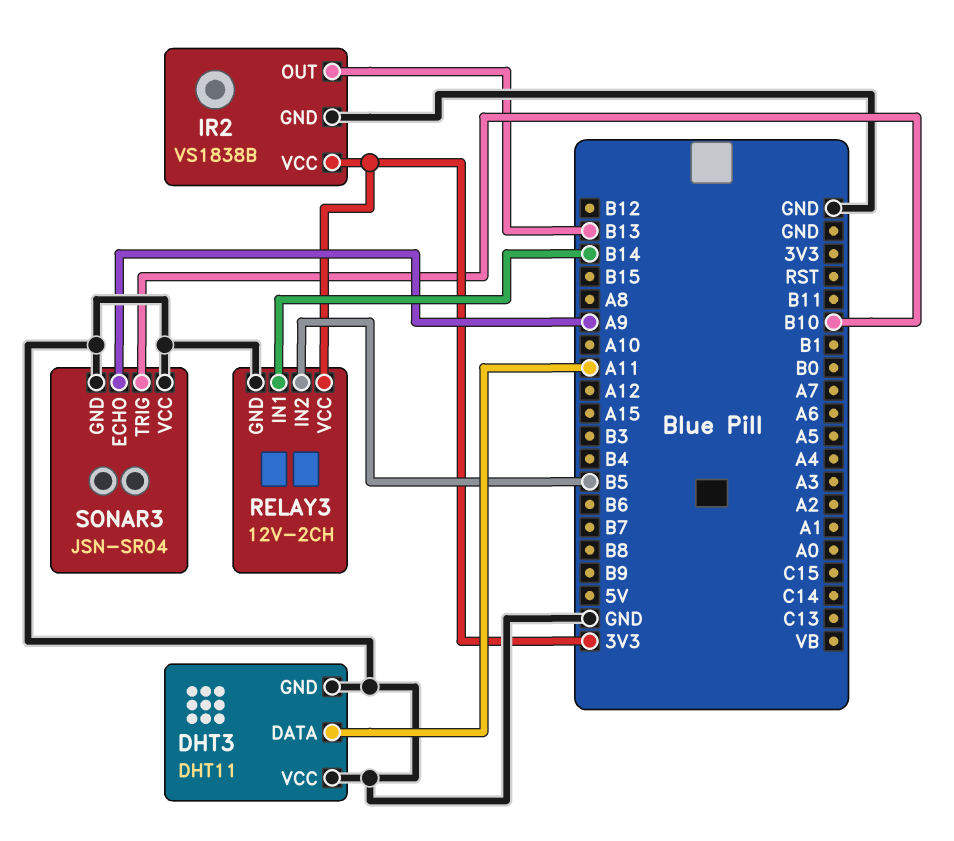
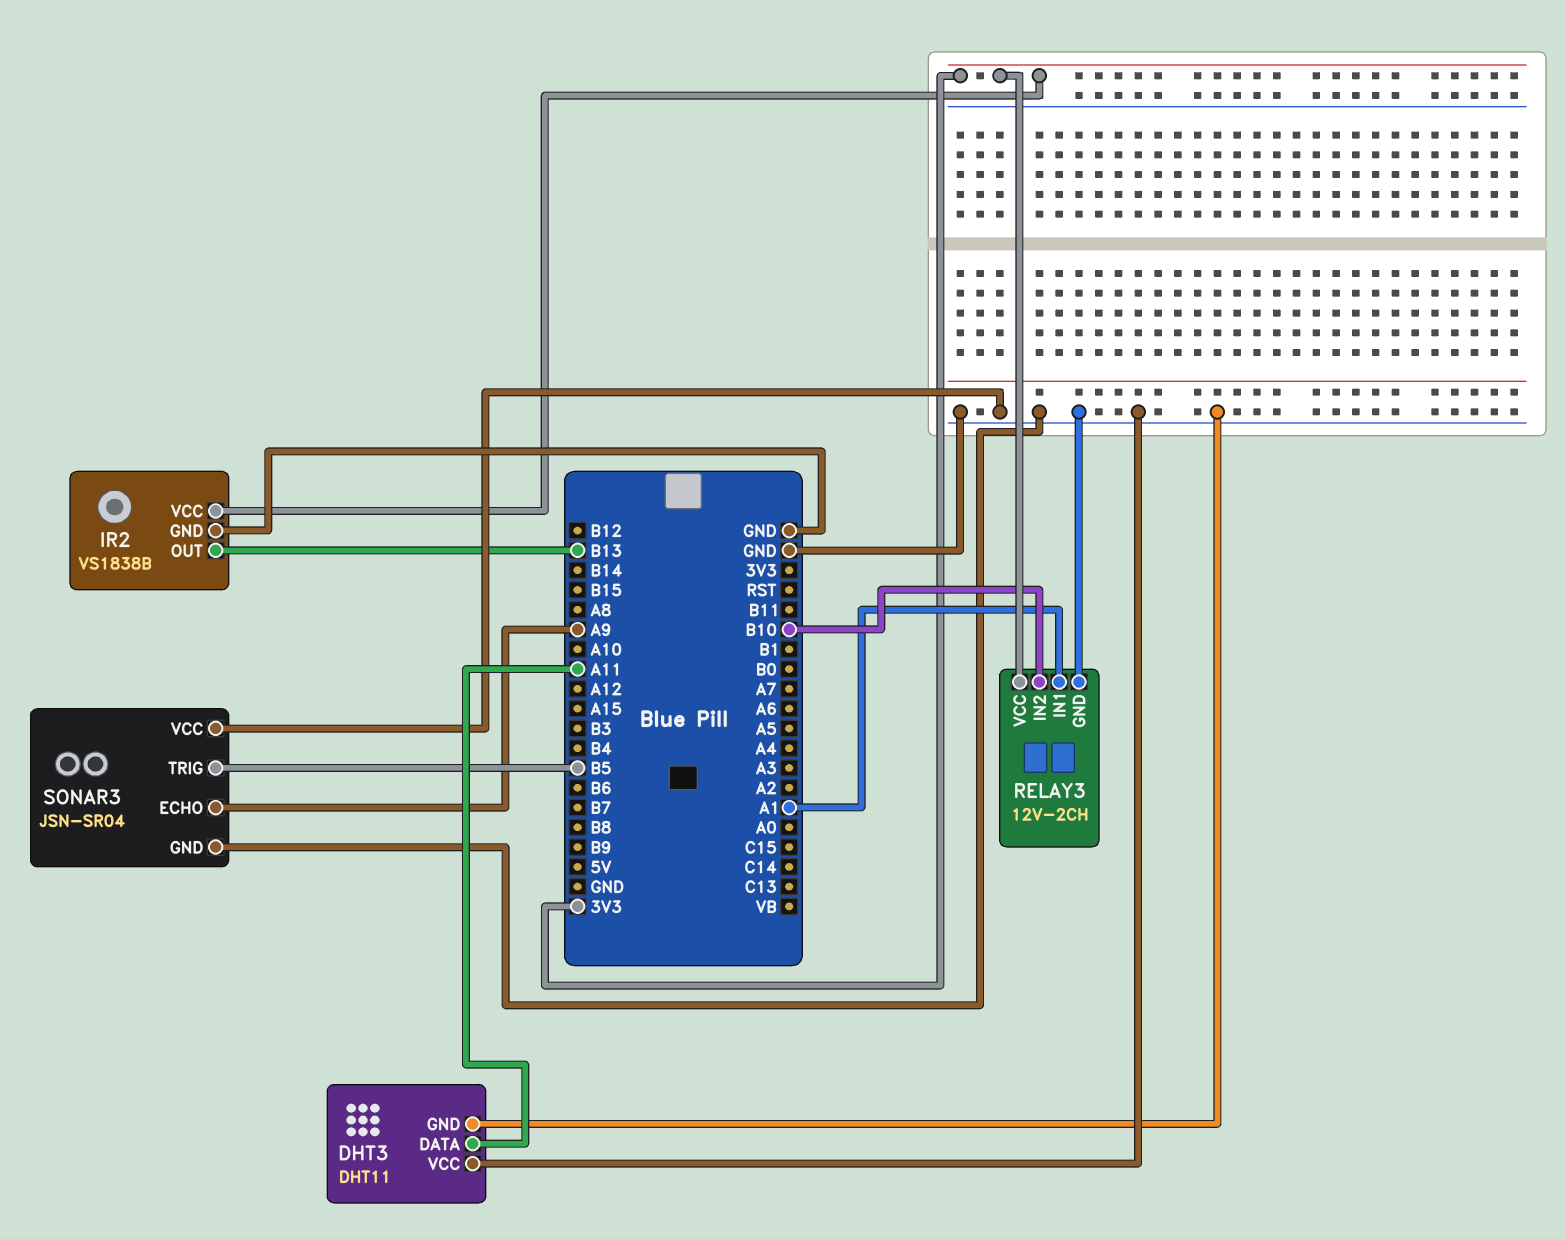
RELAY3 pin IN1: B14 -> A1
RELAY3 pin IN2: B5 -> B10
SONAR3 pin TRIG: B10 -> B5

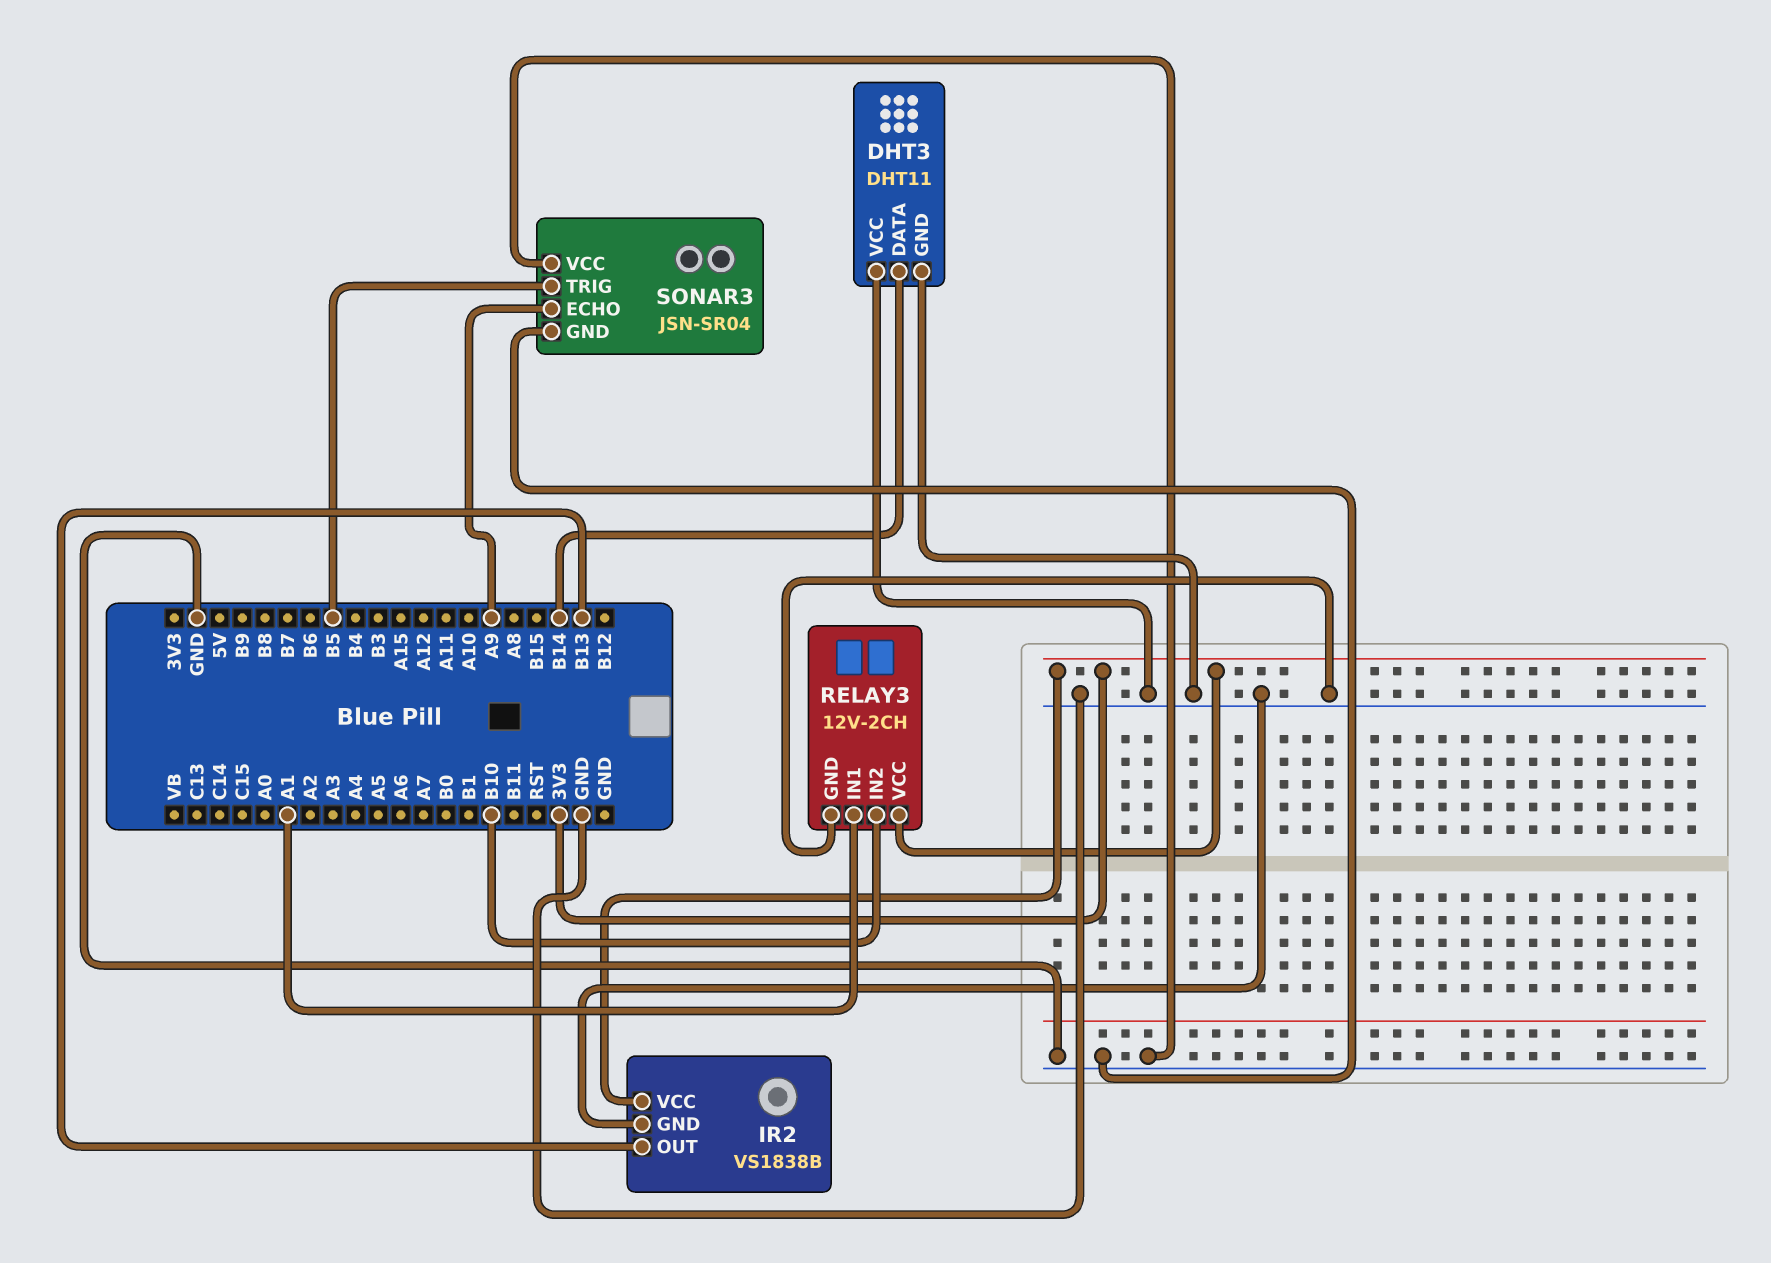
DHT3 pin DATA: A11 -> B14

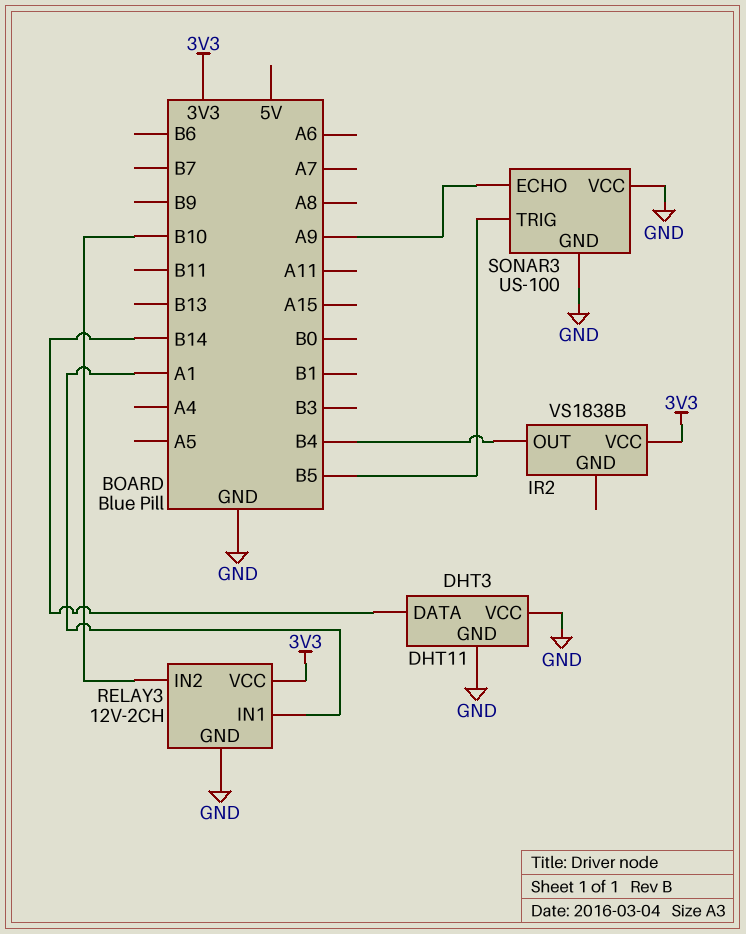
IR2 pin GND: GND -> none
IR2 pin OUT: B13 -> B4
SONAR3: JSN-SR04 -> US-100

